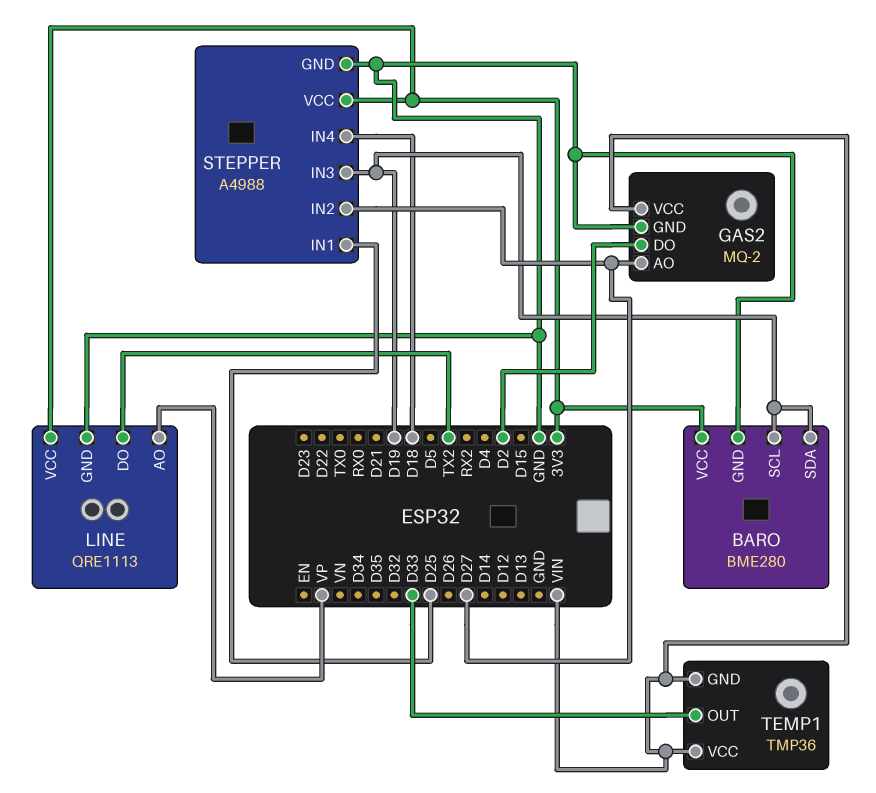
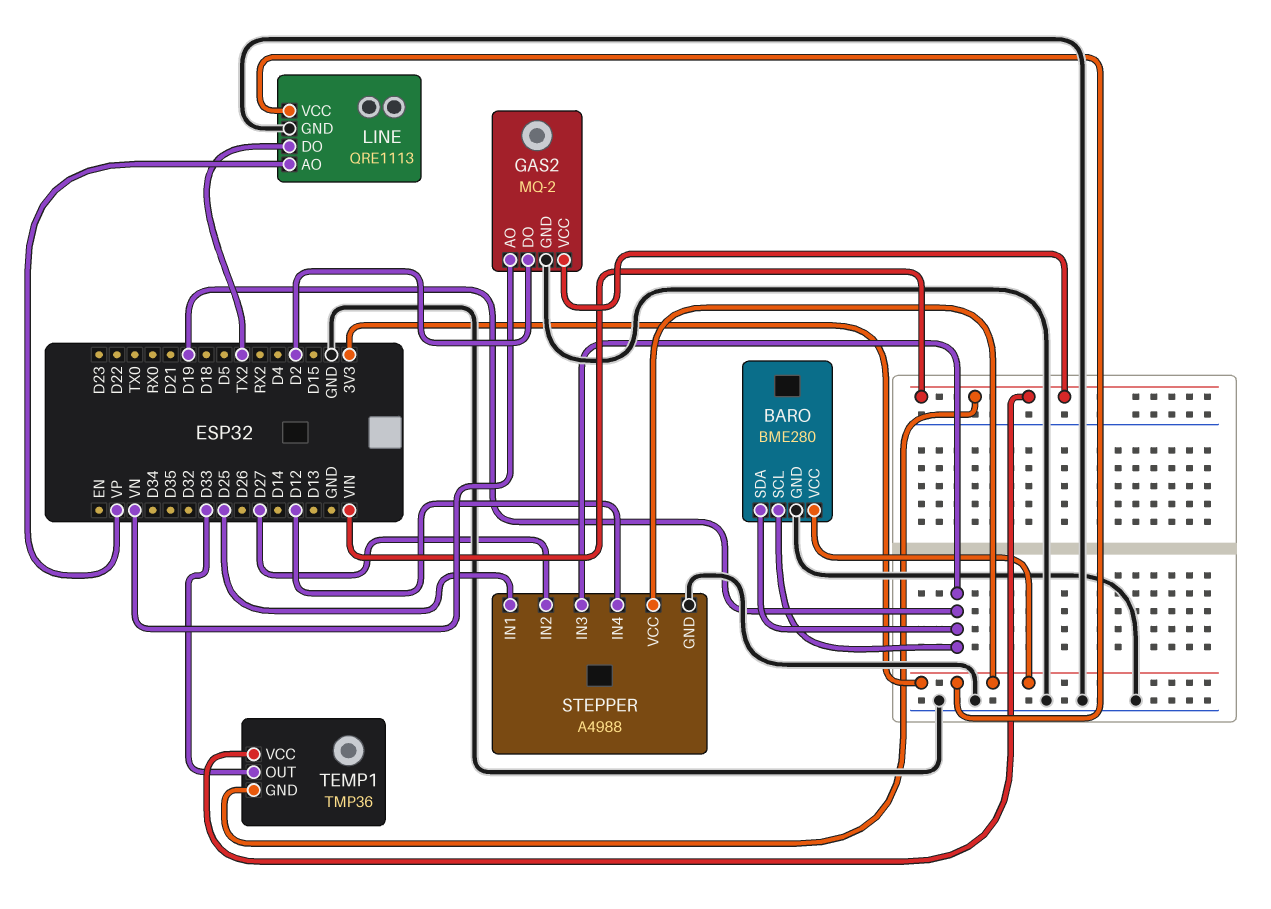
GAS2 pin AO: D27 -> VN
STEPPER pin IN4: D18 -> D12

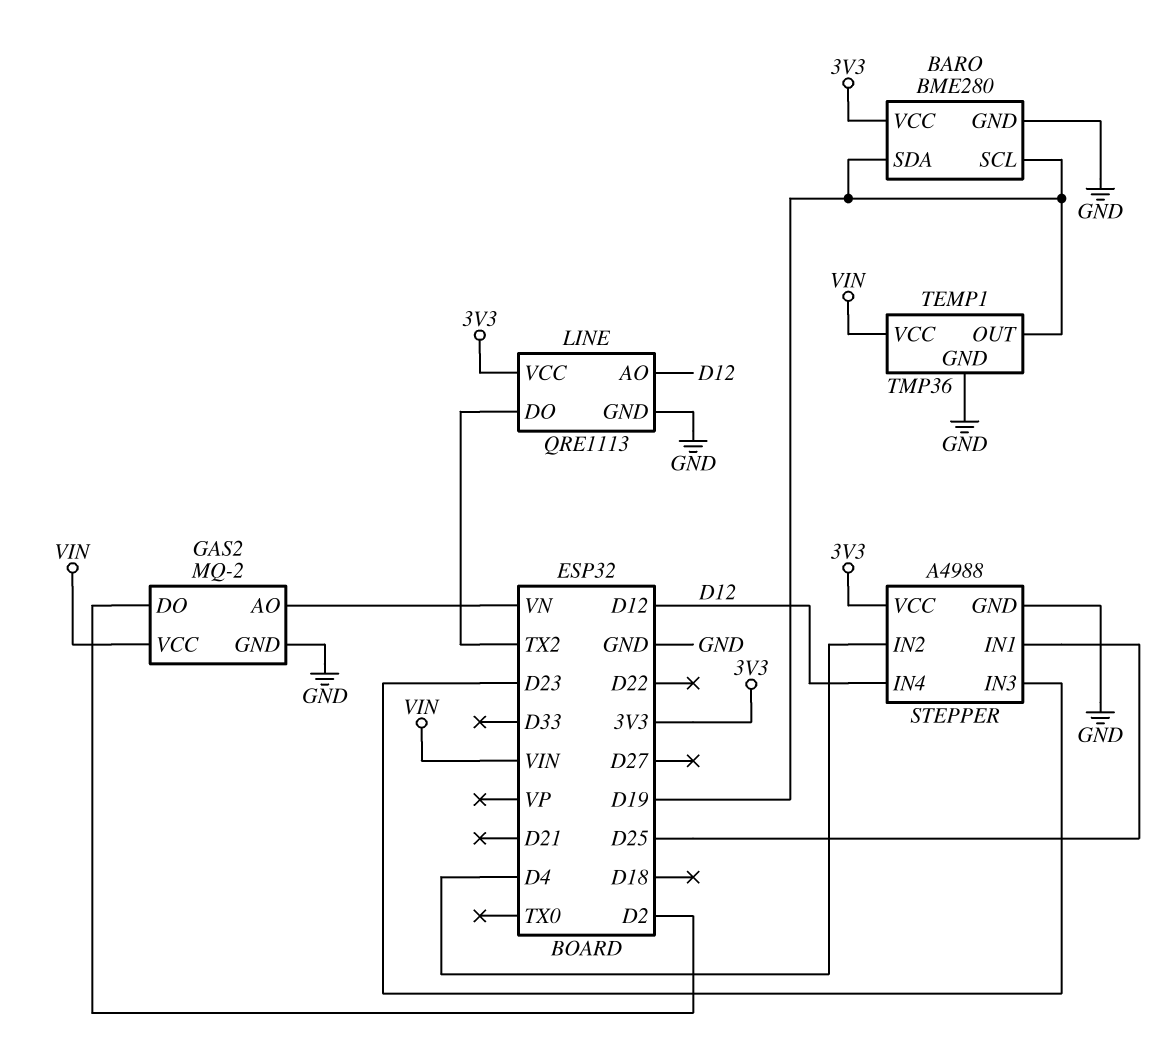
LINE pin AO: VP -> D12
STEPPER pin IN2: D27 -> D4
STEPPER pin IN3: D19 -> D23
TEMP1 pin GND: VIN -> GND
TEMP1 pin OUT: D33 -> D19

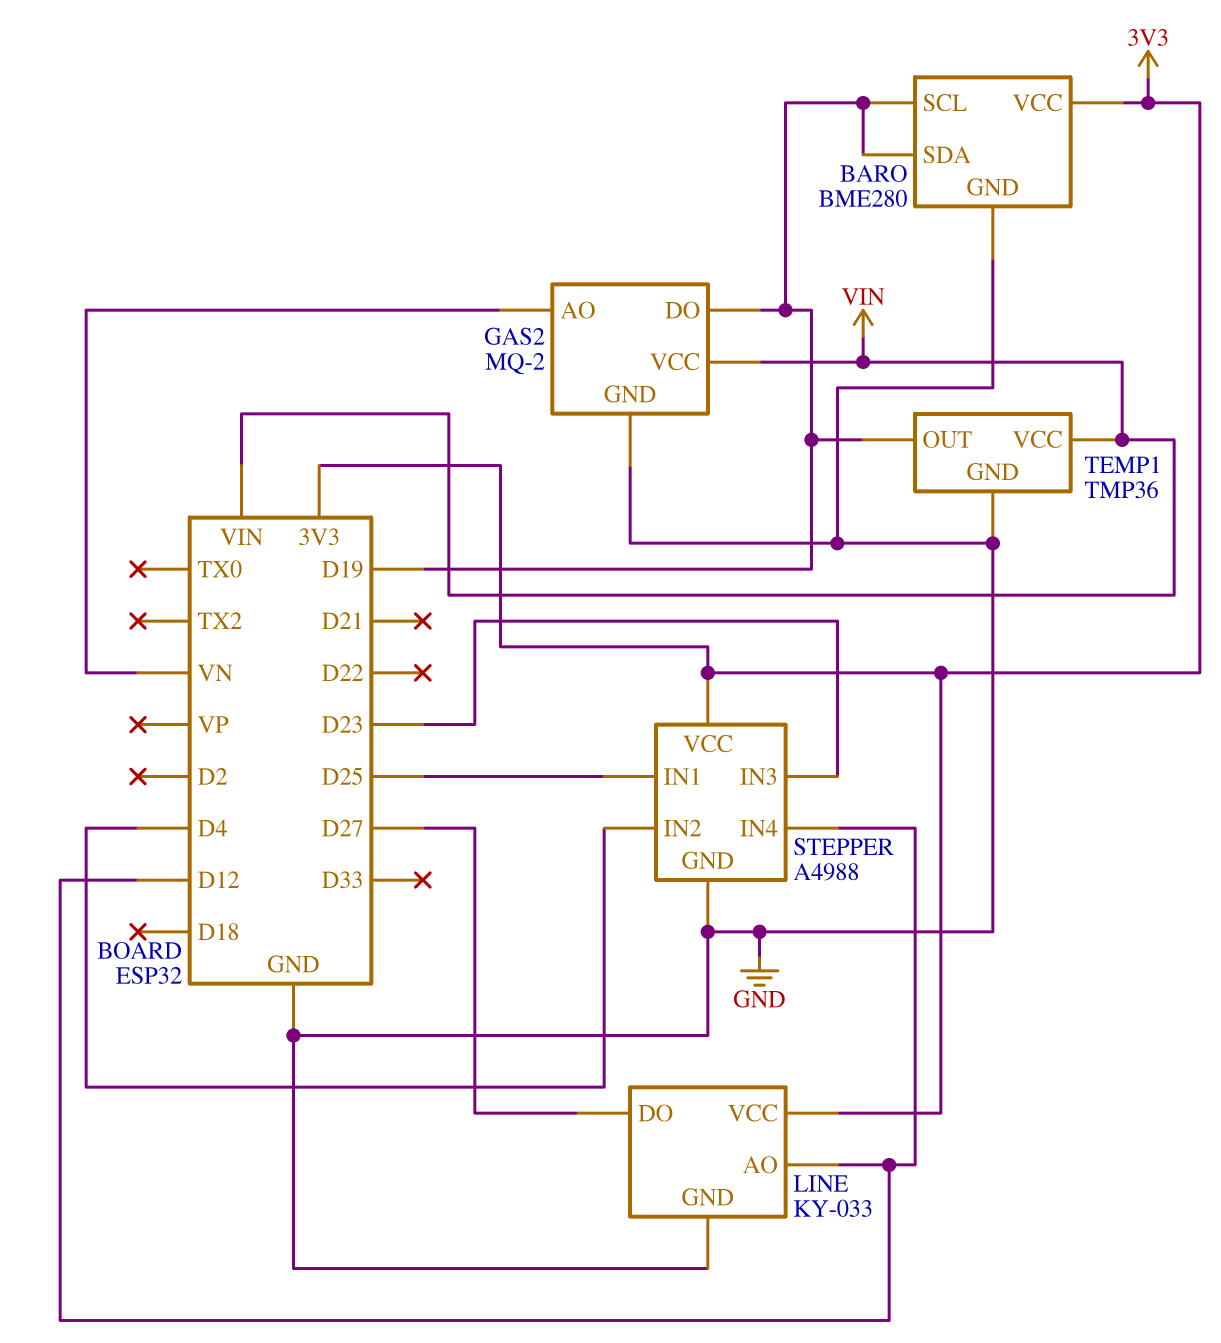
GAS2 pin DO: D2 -> D19
LINE: QRE1113 -> KY-033
LINE pin DO: TX2 -> D27

